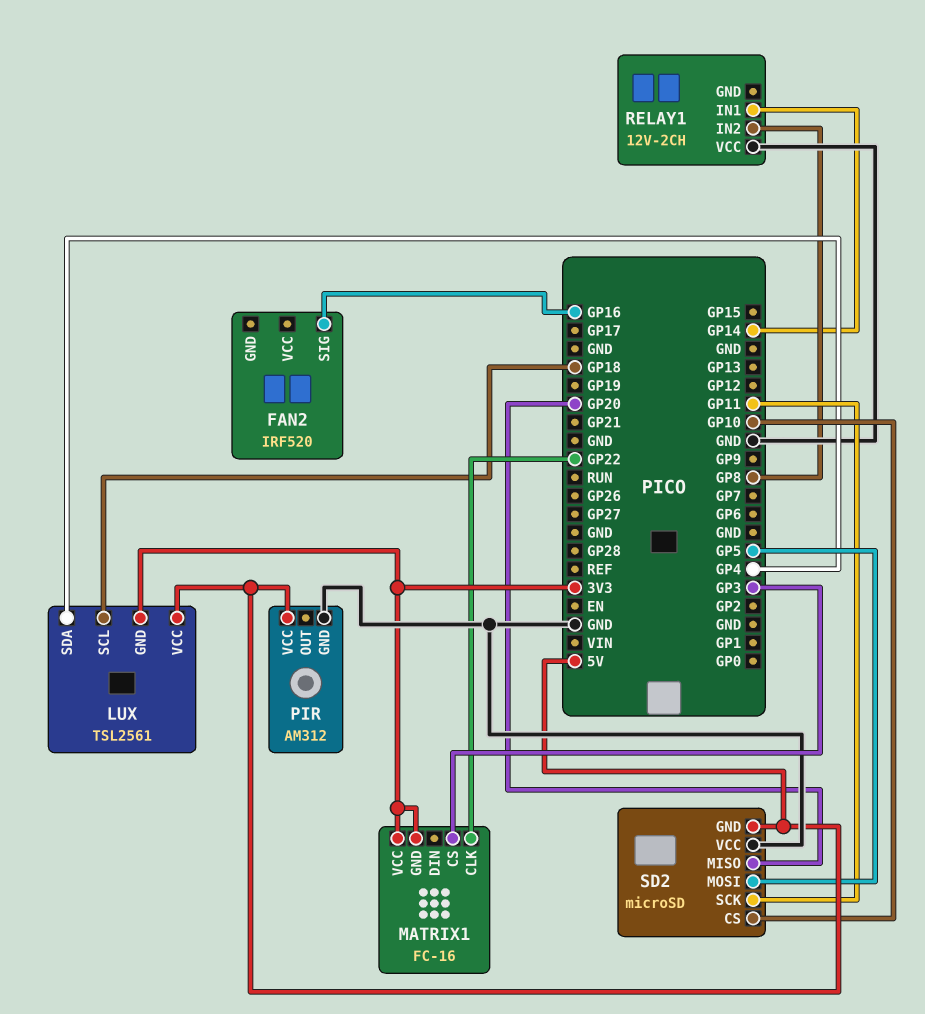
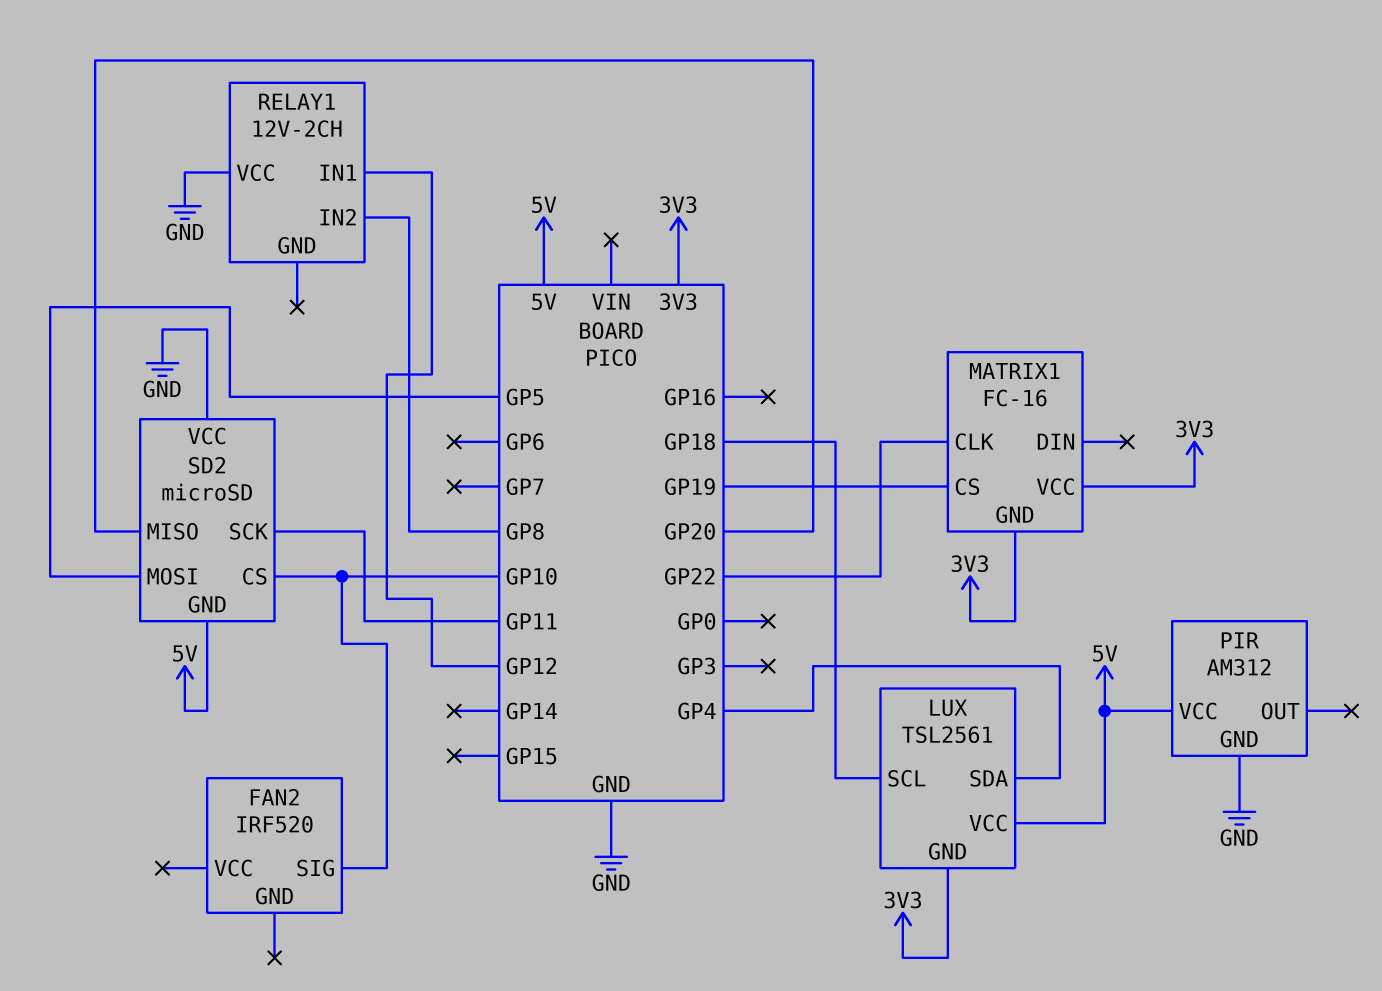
FAN2 pin SIG: GP16 -> GP10
MATRIX1 pin CS: GP3 -> GP19
RELAY1 pin IN1: GP14 -> GP12

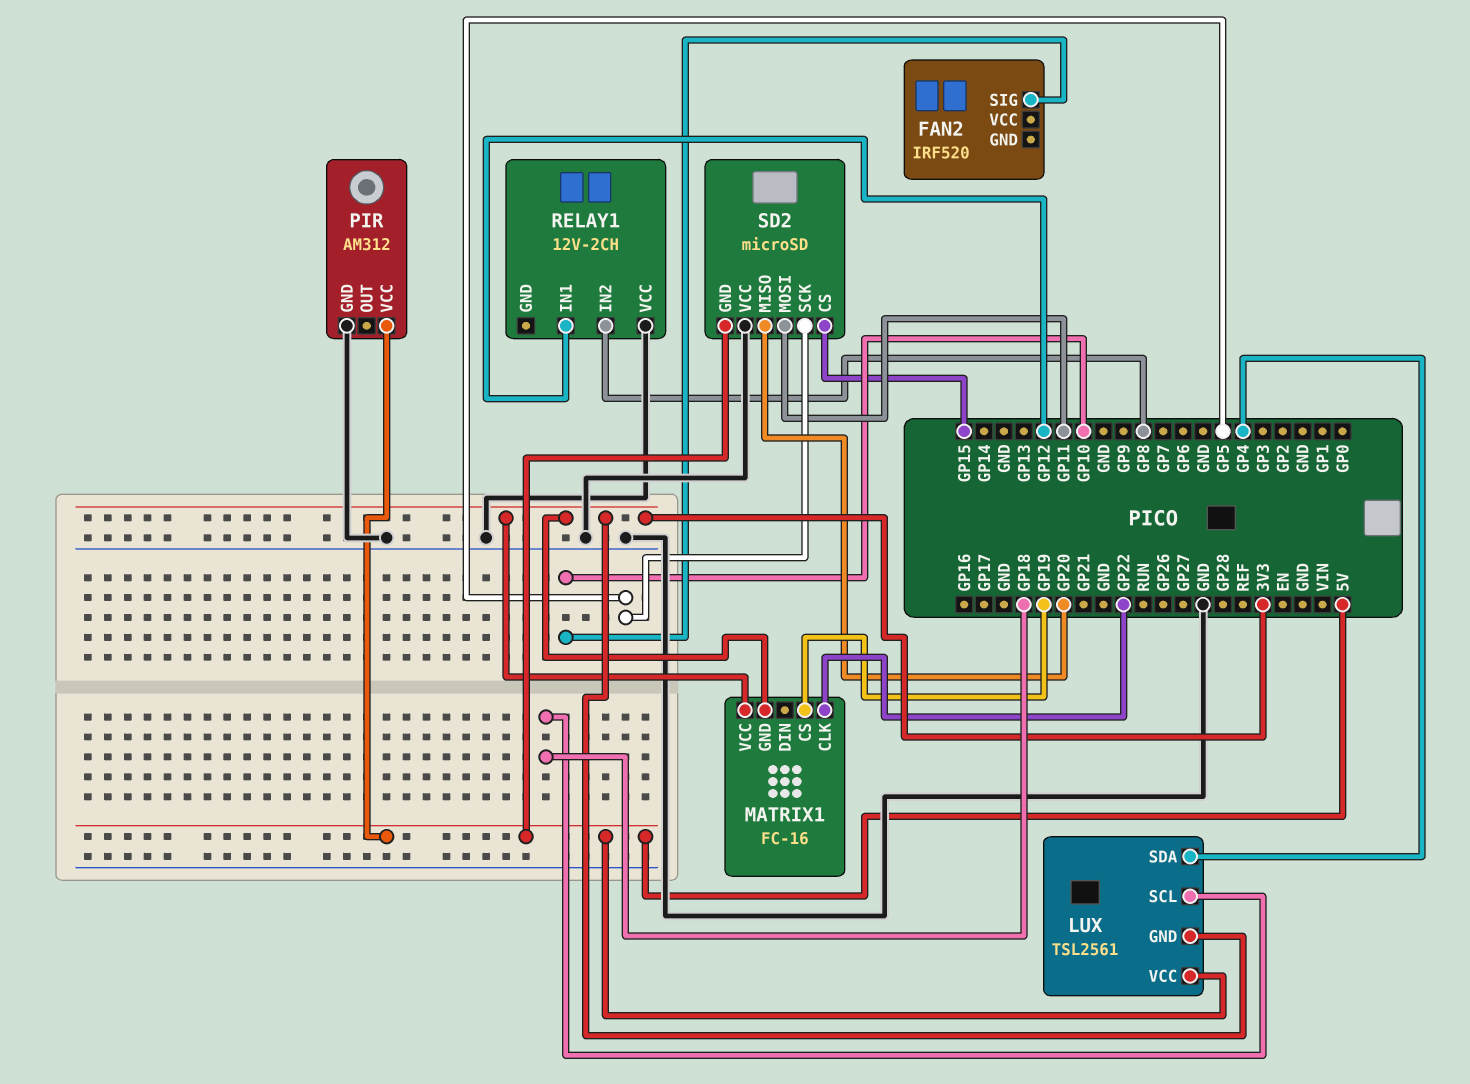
SD2 pin CS: GP10 -> GP15
SD2 pin MOSI: GP5 -> GP11
SD2 pin SCK: GP11 -> GP5

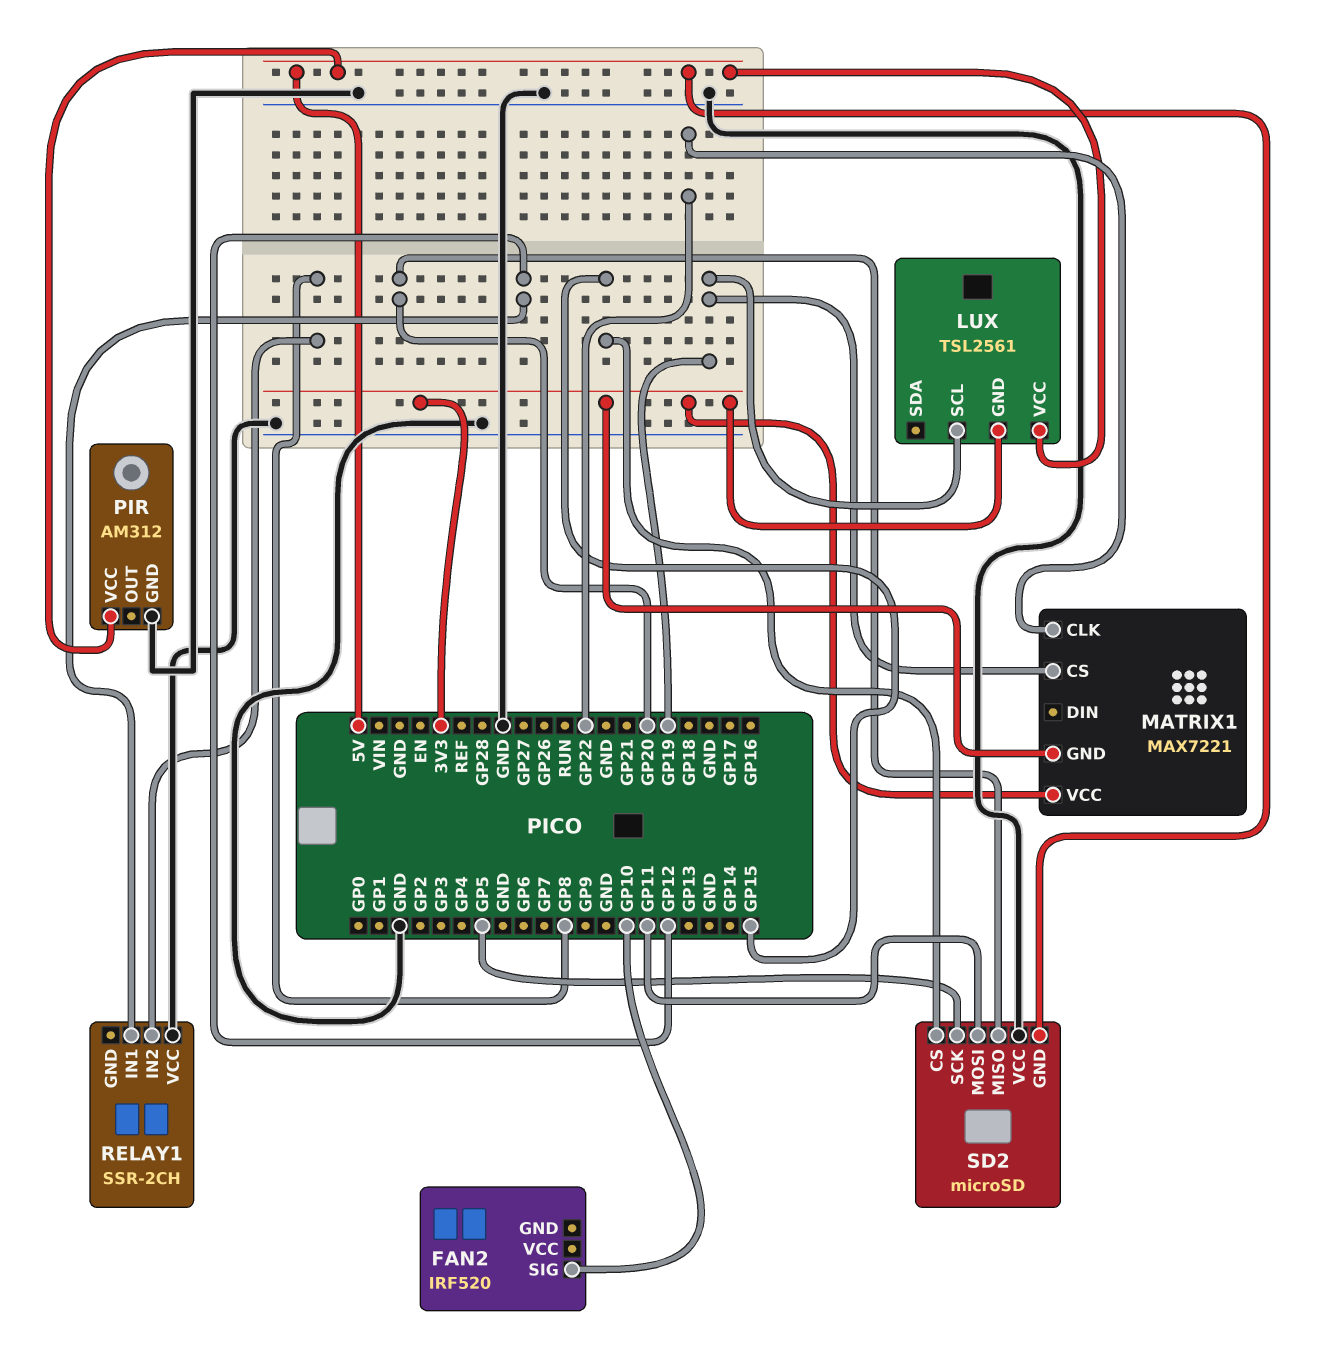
LUX pin SCL: GP18 -> GP19
LUX pin SDA: GP4 -> none
MATRIX1: FC-16 -> MAX7221
RELAY1: 12V-2CH -> SSR-2CH

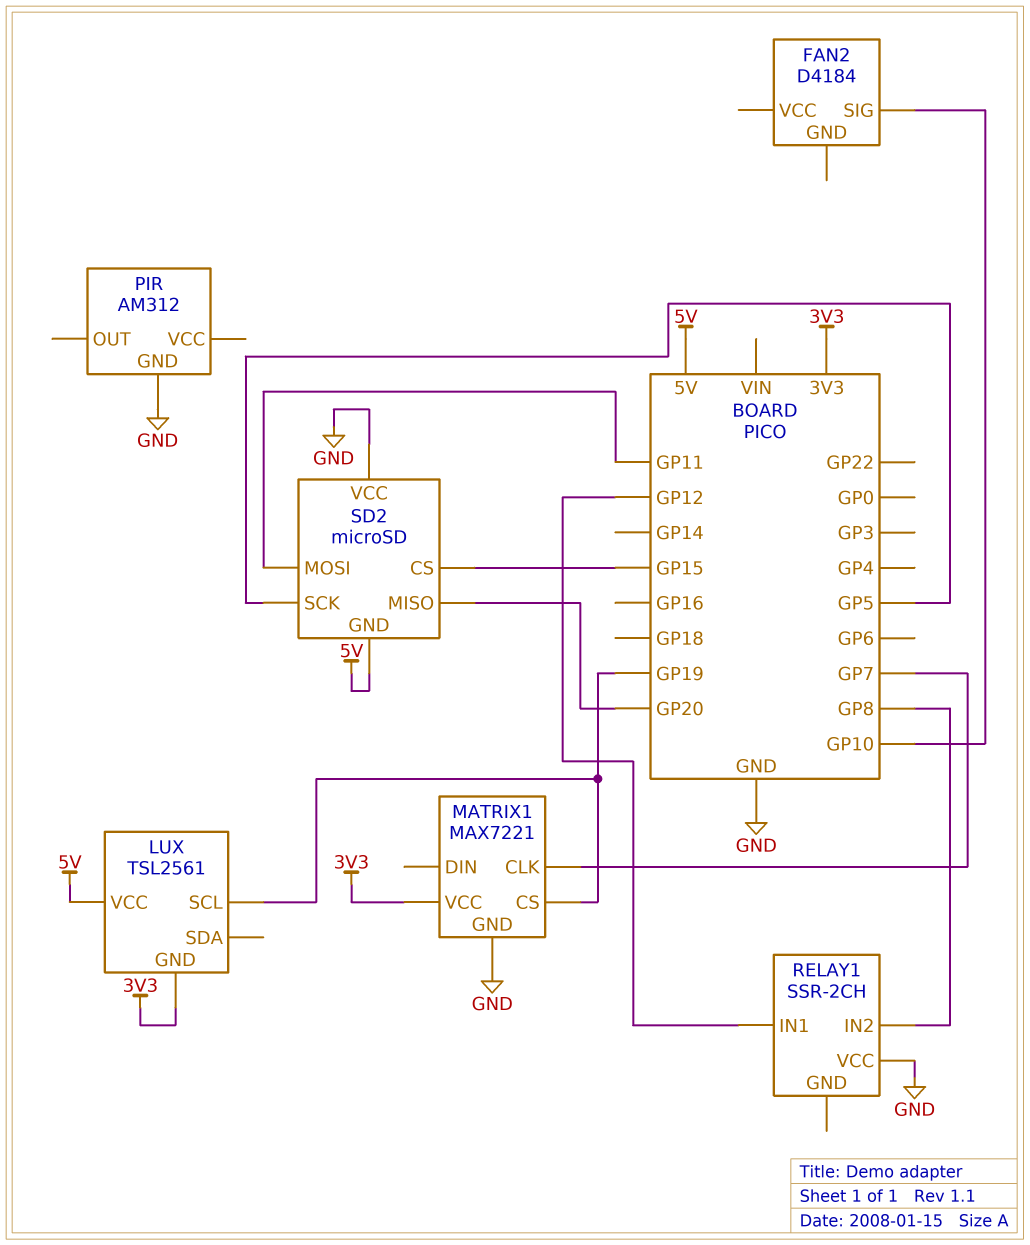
FAN2: IRF520 -> D4184
MATRIX1 pin CLK: GP22 -> GP7
MATRIX1 pin GND: 3V3 -> GND
PIR pin VCC: 5V -> none

